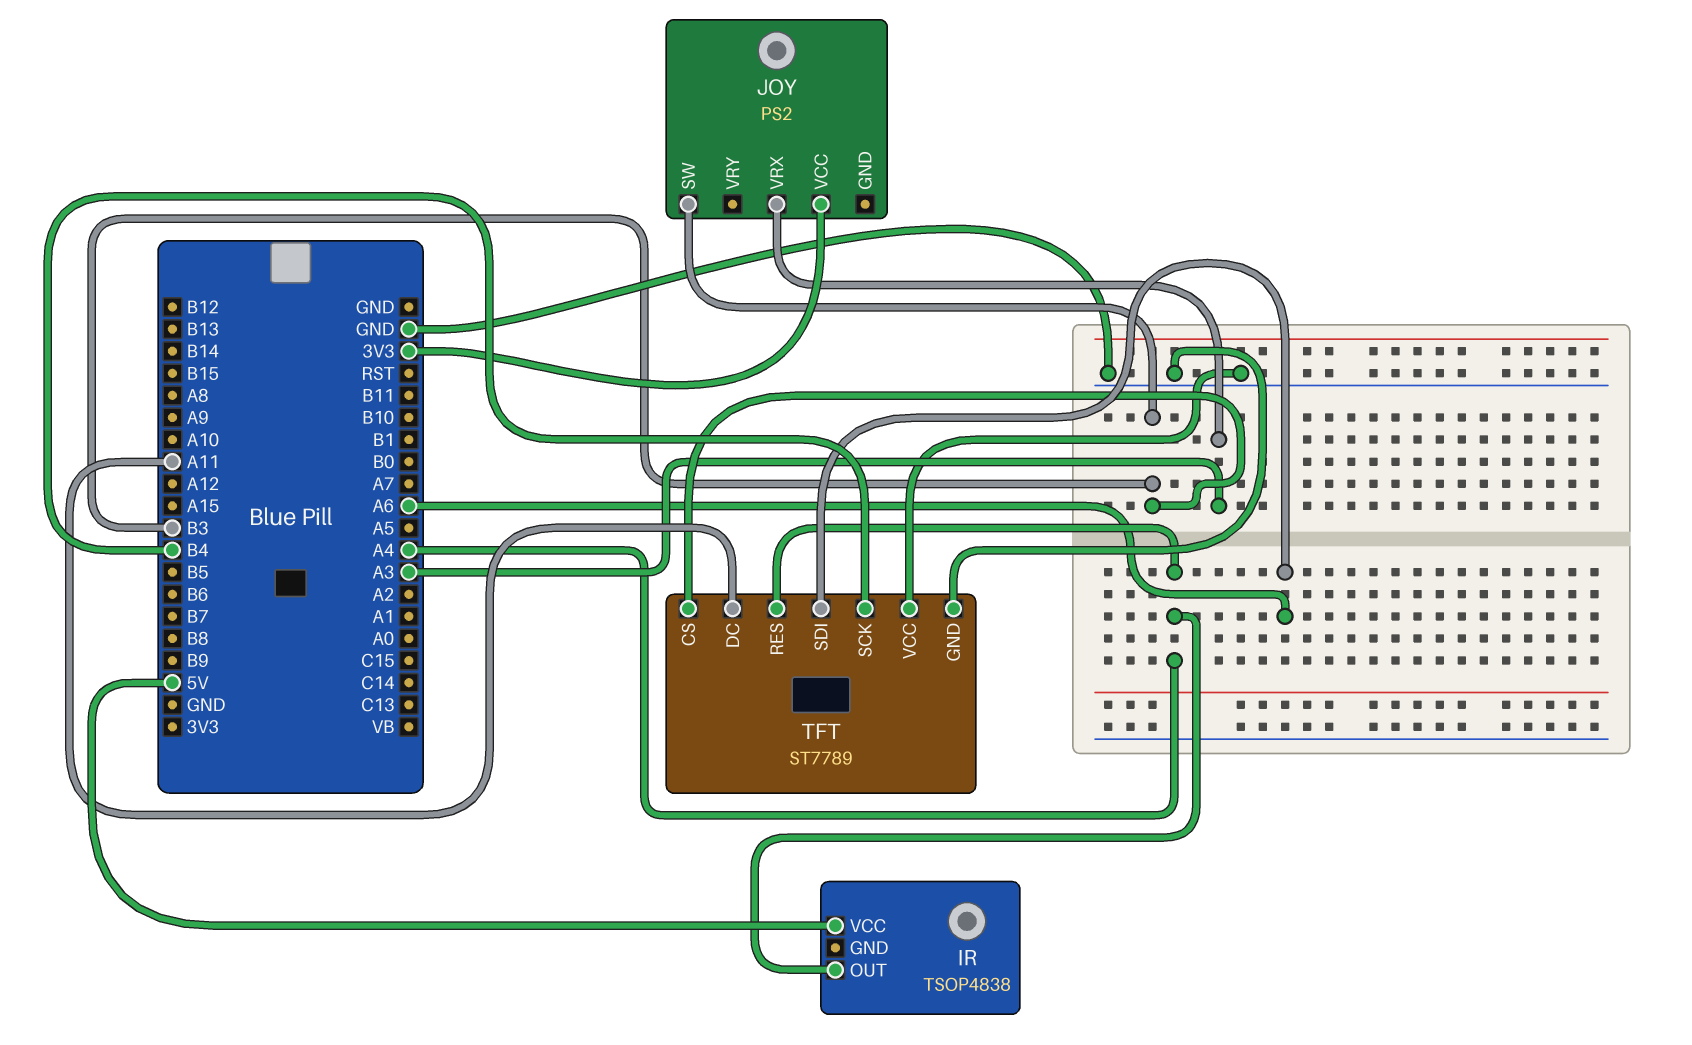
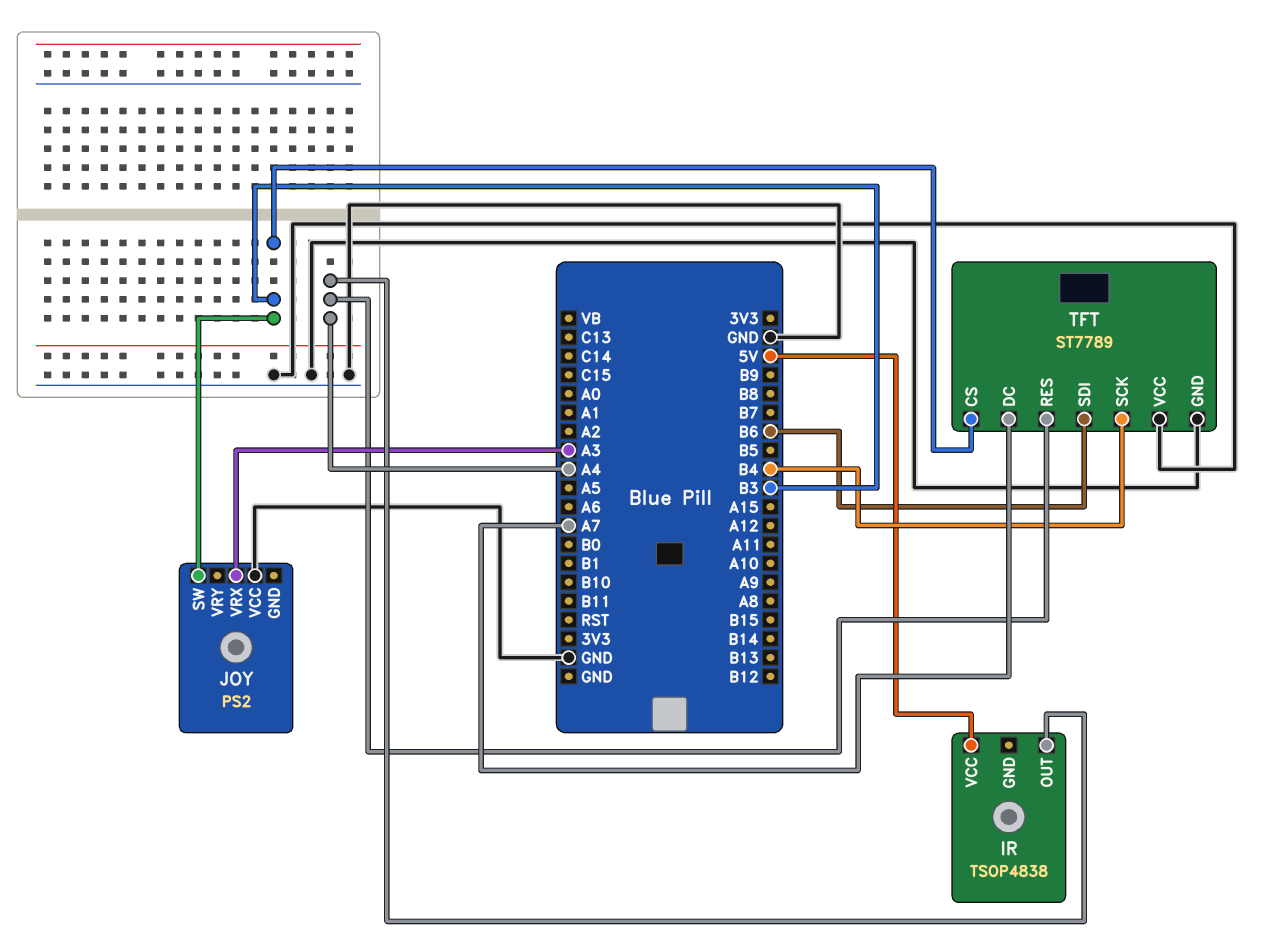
JOY pin VCC: 3V3 -> GND
TFT pin DC: A11 -> A7
TFT pin SDI: A6 -> B6

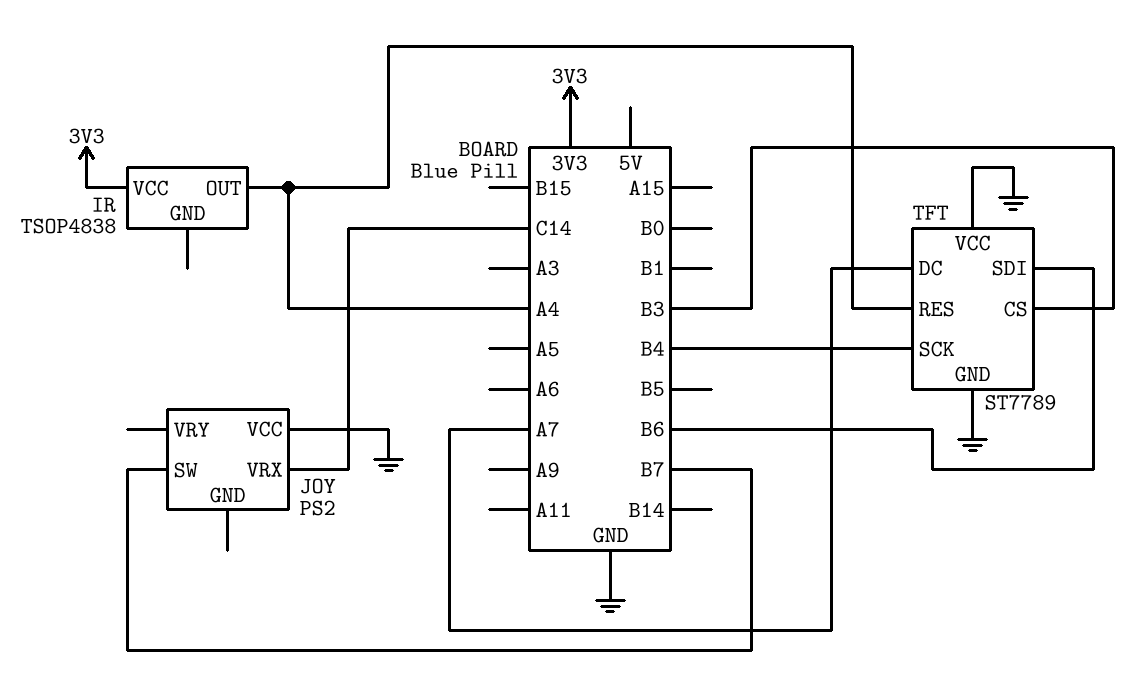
IR pin VCC: 5V -> 3V3
JOY pin SW: B3 -> B7
JOY pin VRX: A3 -> C14

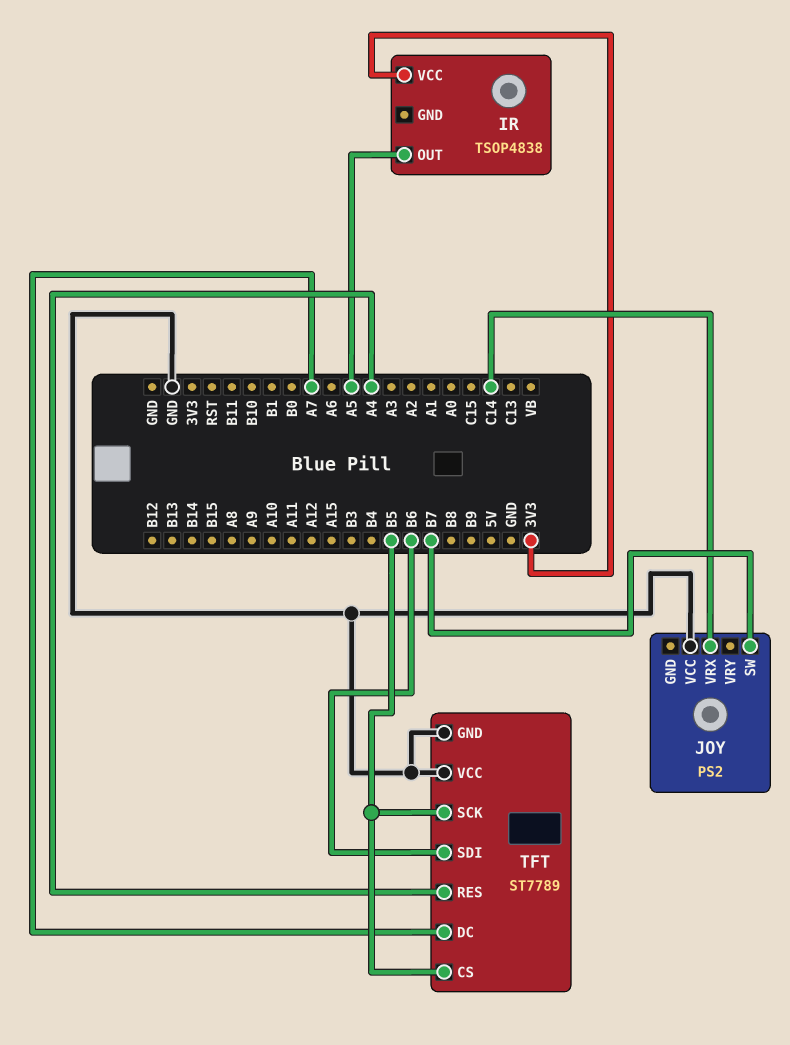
IR pin OUT: A4 -> A5
TFT pin CS: B3 -> B5
TFT pin SCK: B4 -> B5

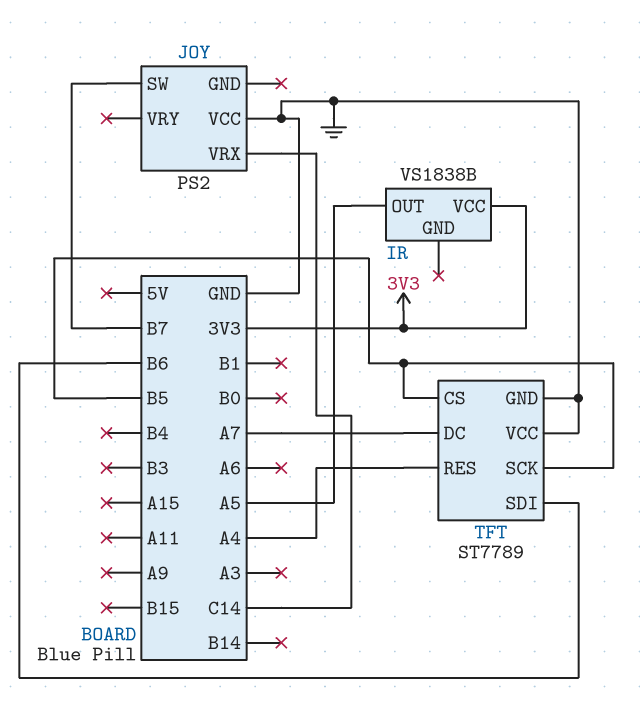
IR: TSOP4838 -> VS1838B

